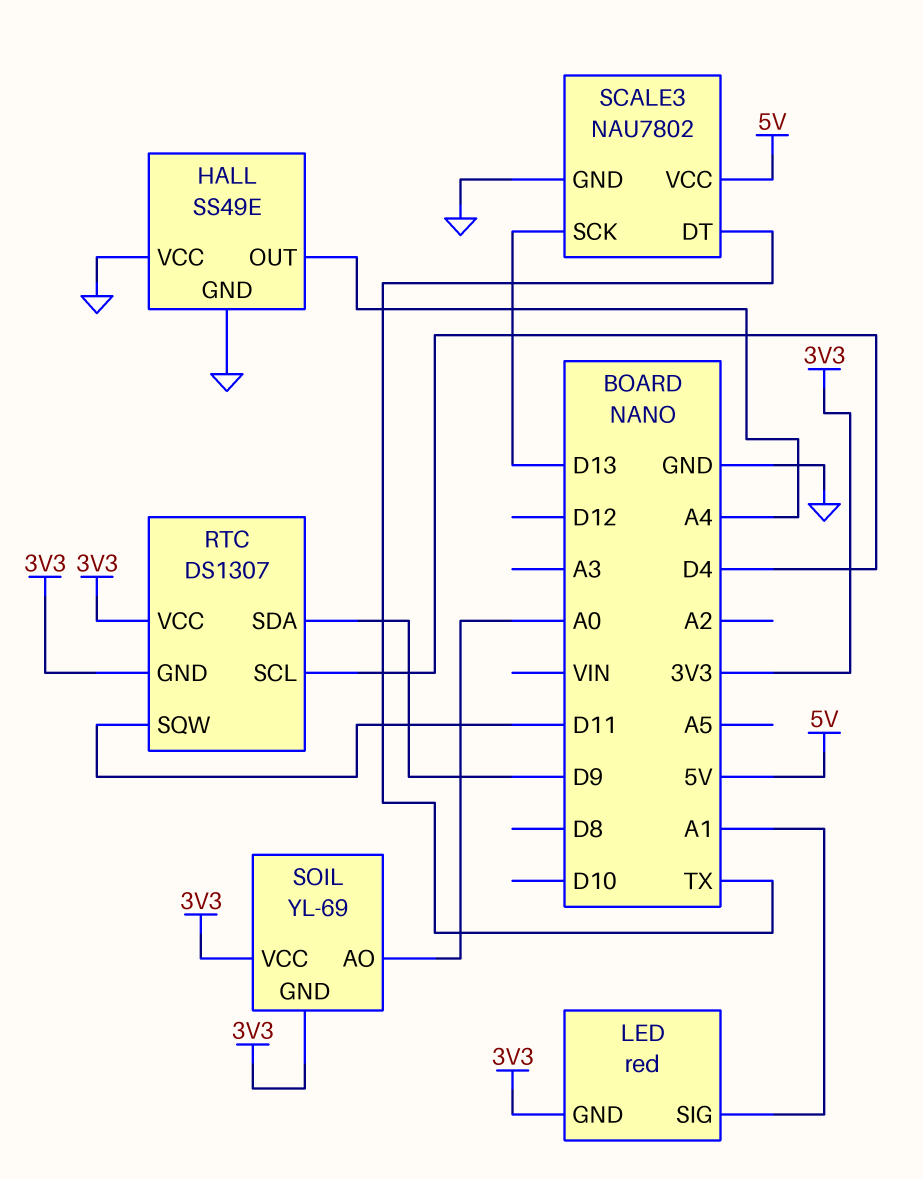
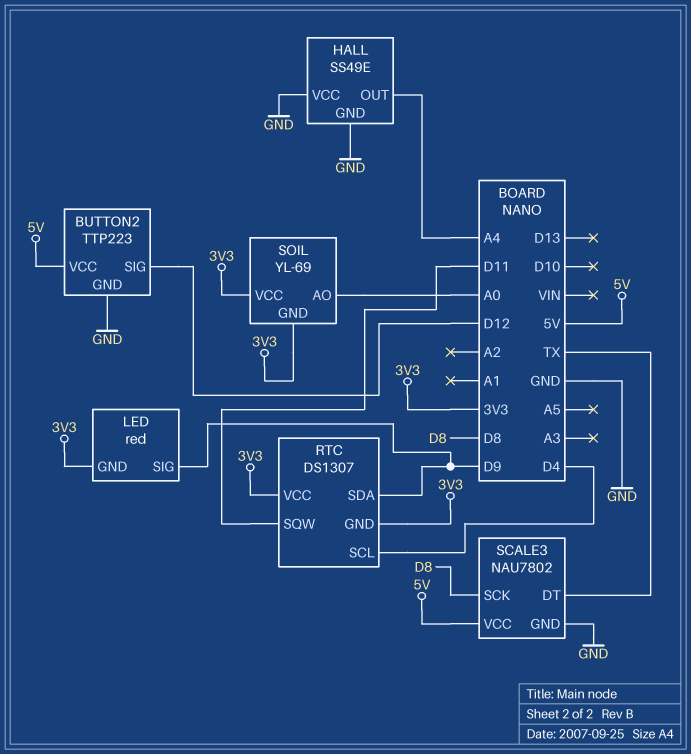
BUTTON2: none -> TTP223
BUTTON2 pin GND: none -> GND
BUTTON2 pin SIG: none -> D12
BUTTON2 pin VCC: none -> 5V
LED pin SIG: A1 -> D9
SCALE3 pin SCK: D13 -> D8

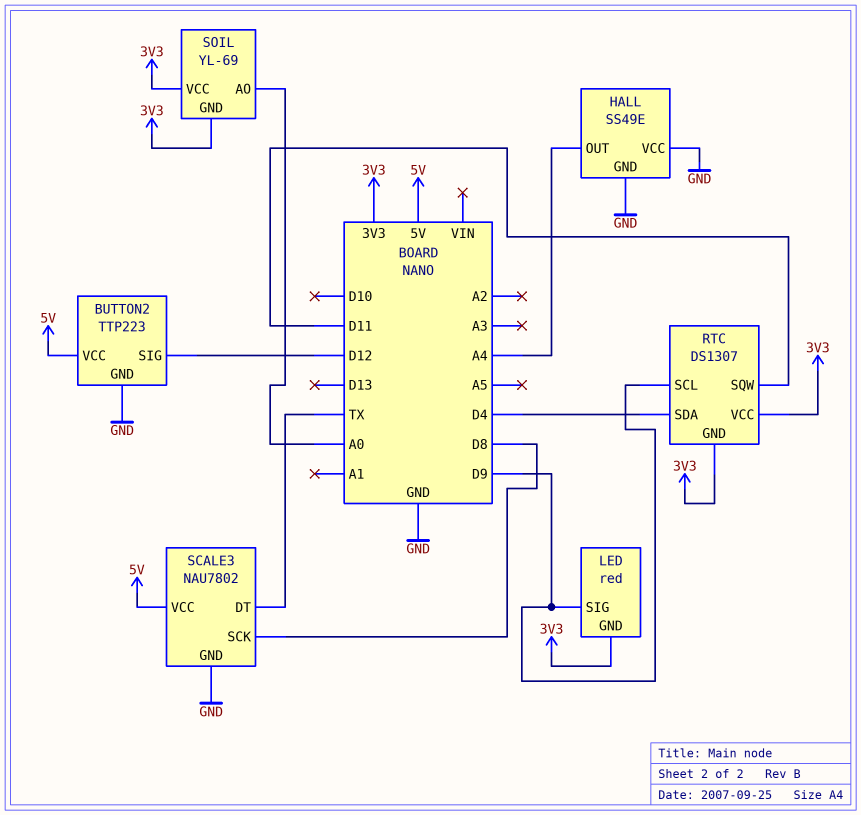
RTC pin SCL: D4 -> D9
RTC pin SDA: D9 -> D4

